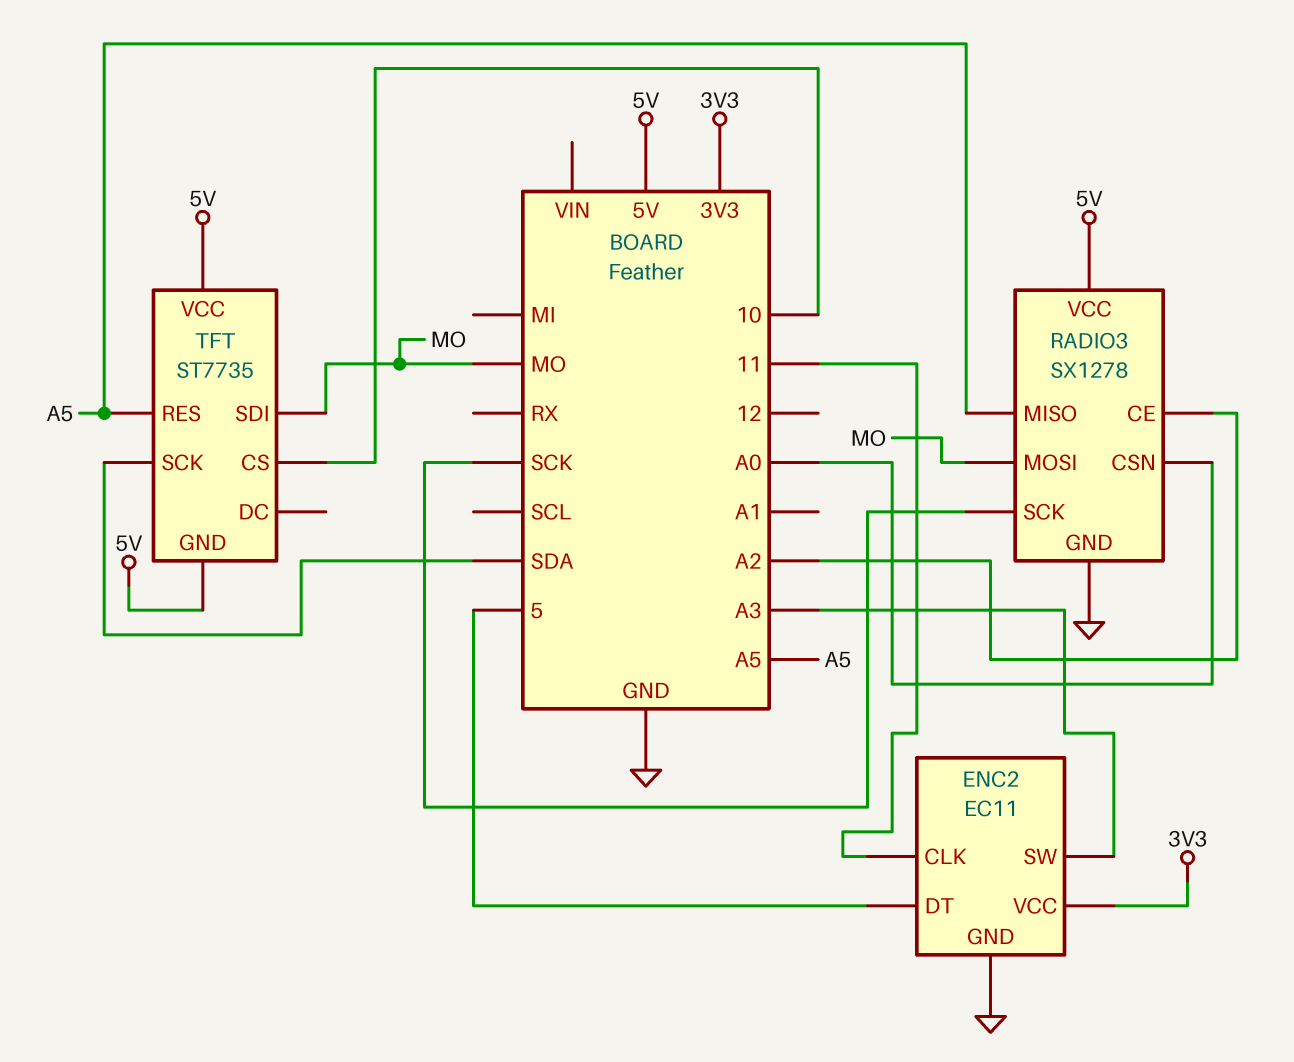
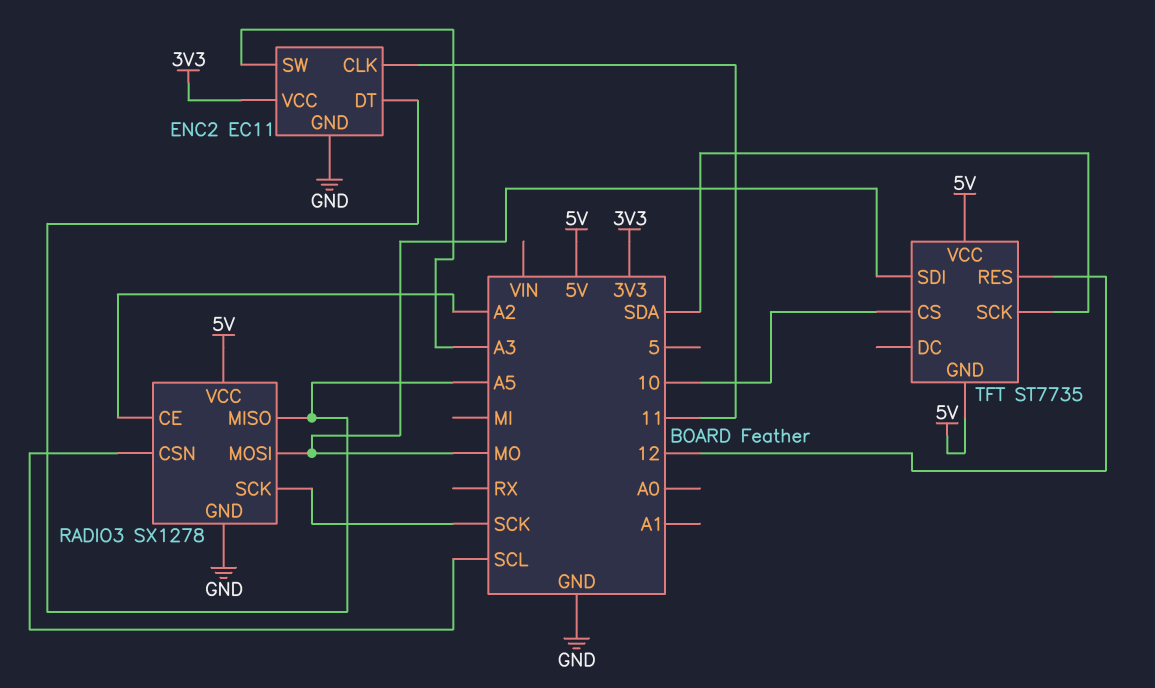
ENC2 pin DT: 5 -> A5
RADIO3 pin CSN: A0 -> SCL
TFT pin RES: A5 -> 12

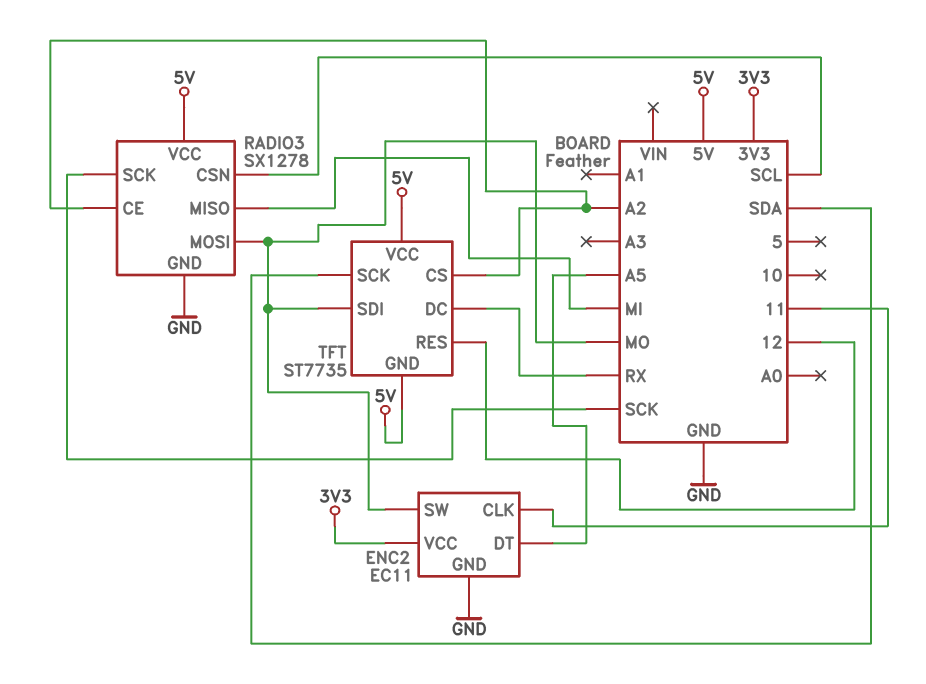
ENC2 pin SW: A3 -> MO
RADIO3 pin MISO: A5 -> MI
TFT pin CS: 10 -> A2
TFT pin DC: none -> RX

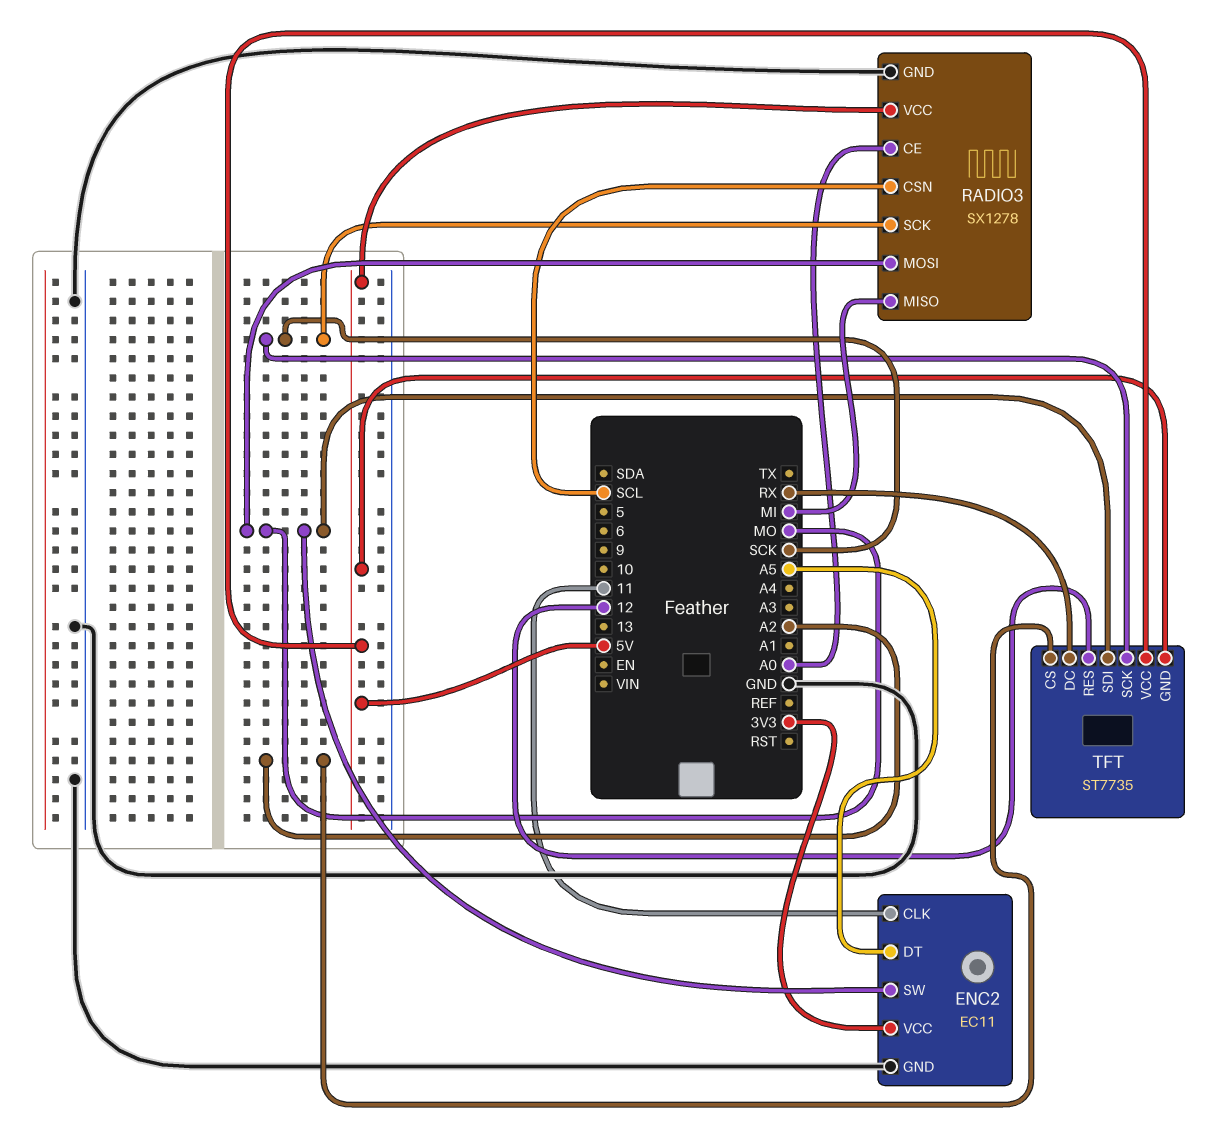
RADIO3 pin CE: A2 -> A0
TFT pin SCK: SDA -> SCK

